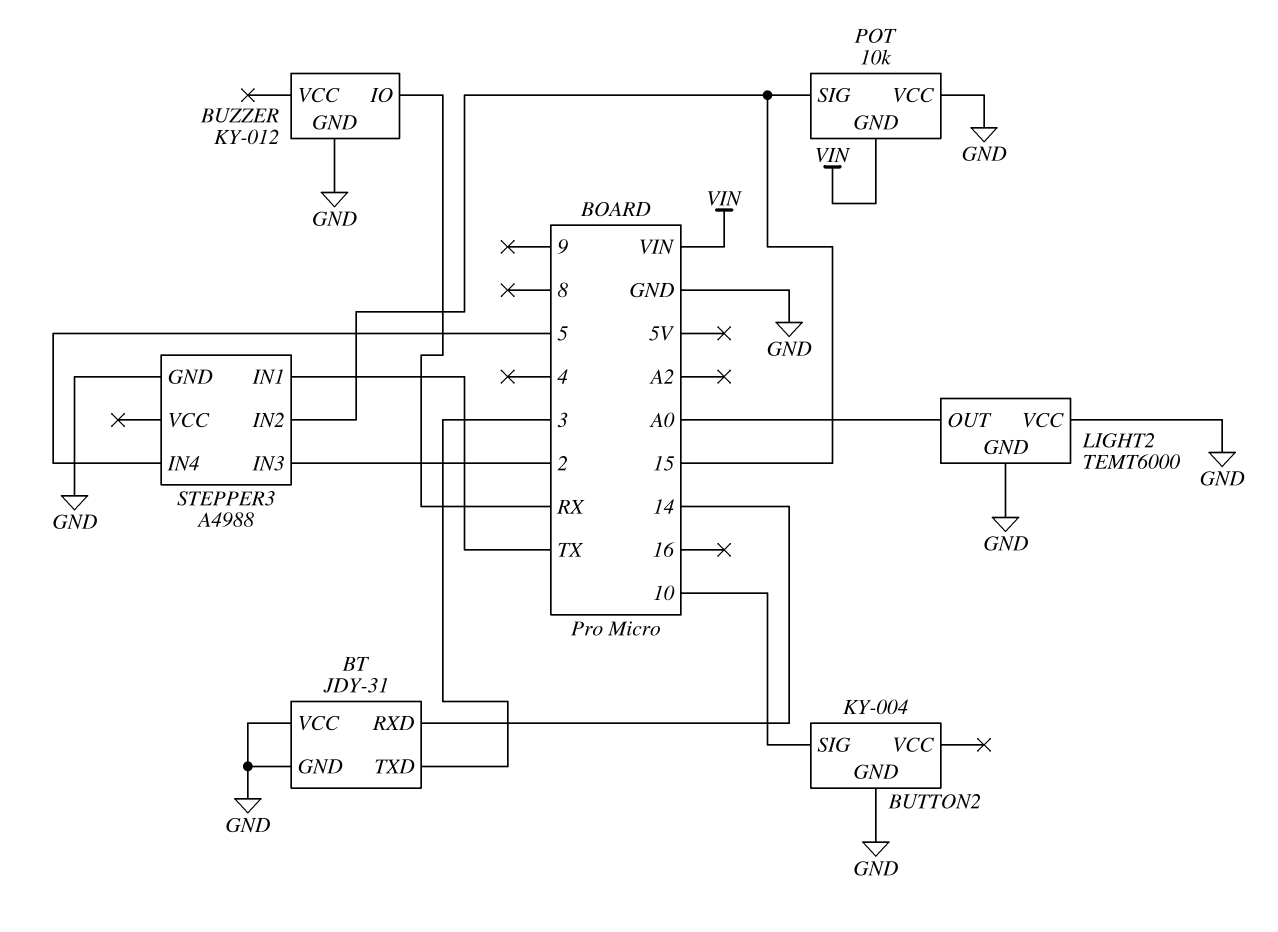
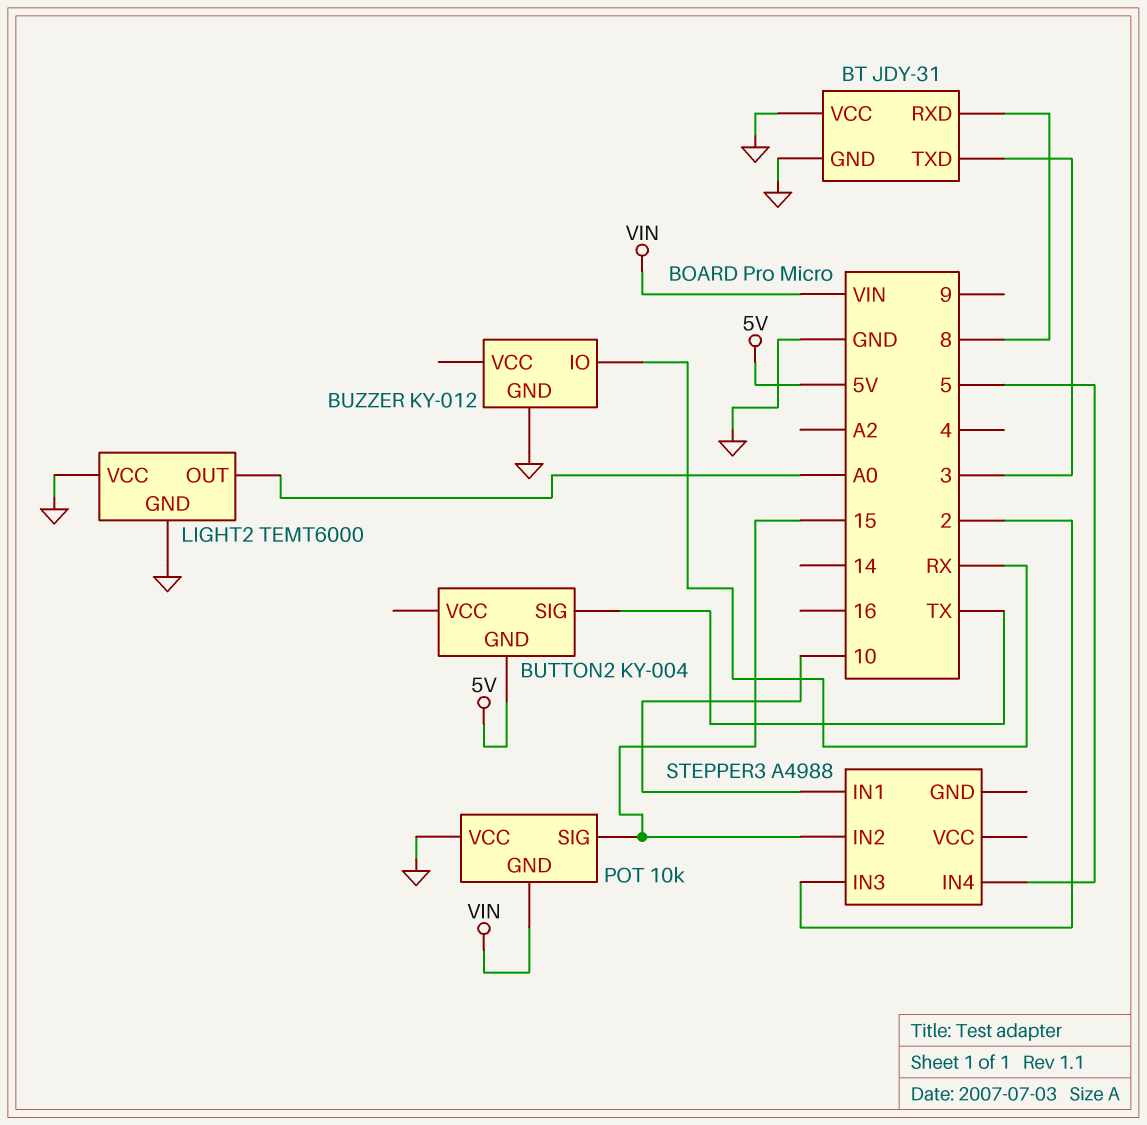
BT pin RXD: 14 -> 8
BUTTON2 pin GND: GND -> 5V
BUTTON2 pin SIG: 10 -> TX
STEPPER3 pin GND: GND -> none
STEPPER3 pin IN1: TX -> 10

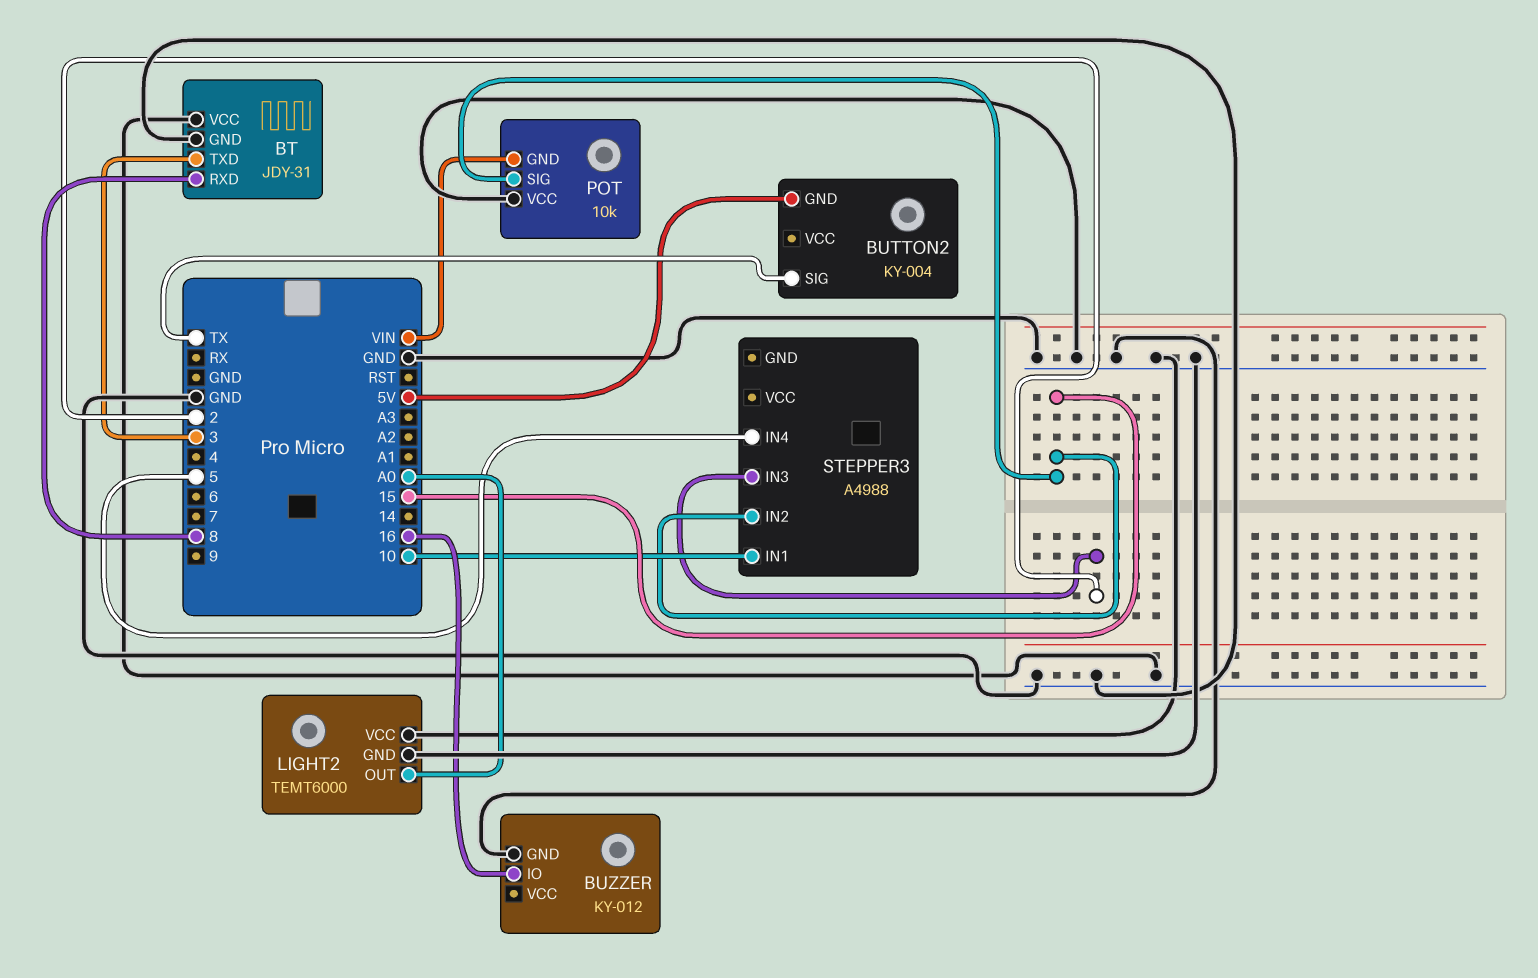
BUZZER pin IO: RX -> 16

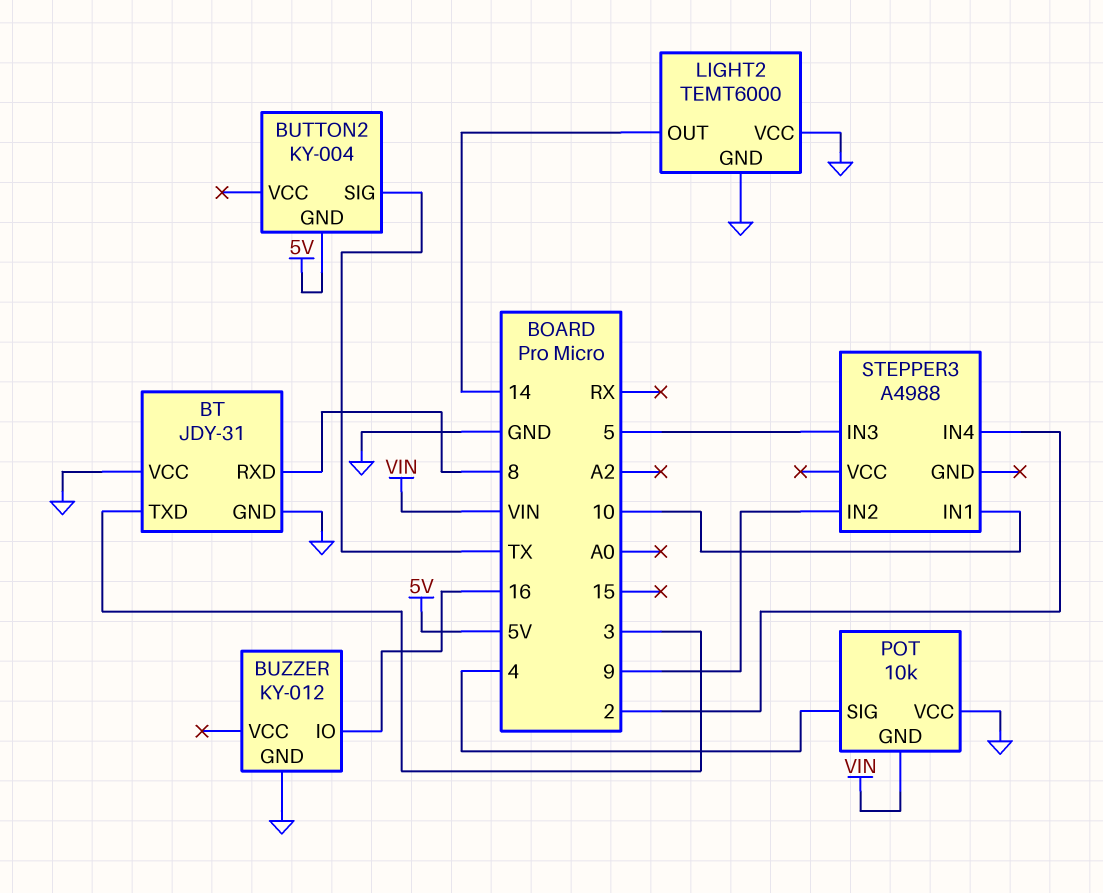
LIGHT2 pin OUT: A0 -> 14
POT pin SIG: 15 -> 4
STEPPER3 pin IN2: 15 -> 9
STEPPER3 pin IN3: 2 -> 5
STEPPER3 pin IN4: 5 -> 2

